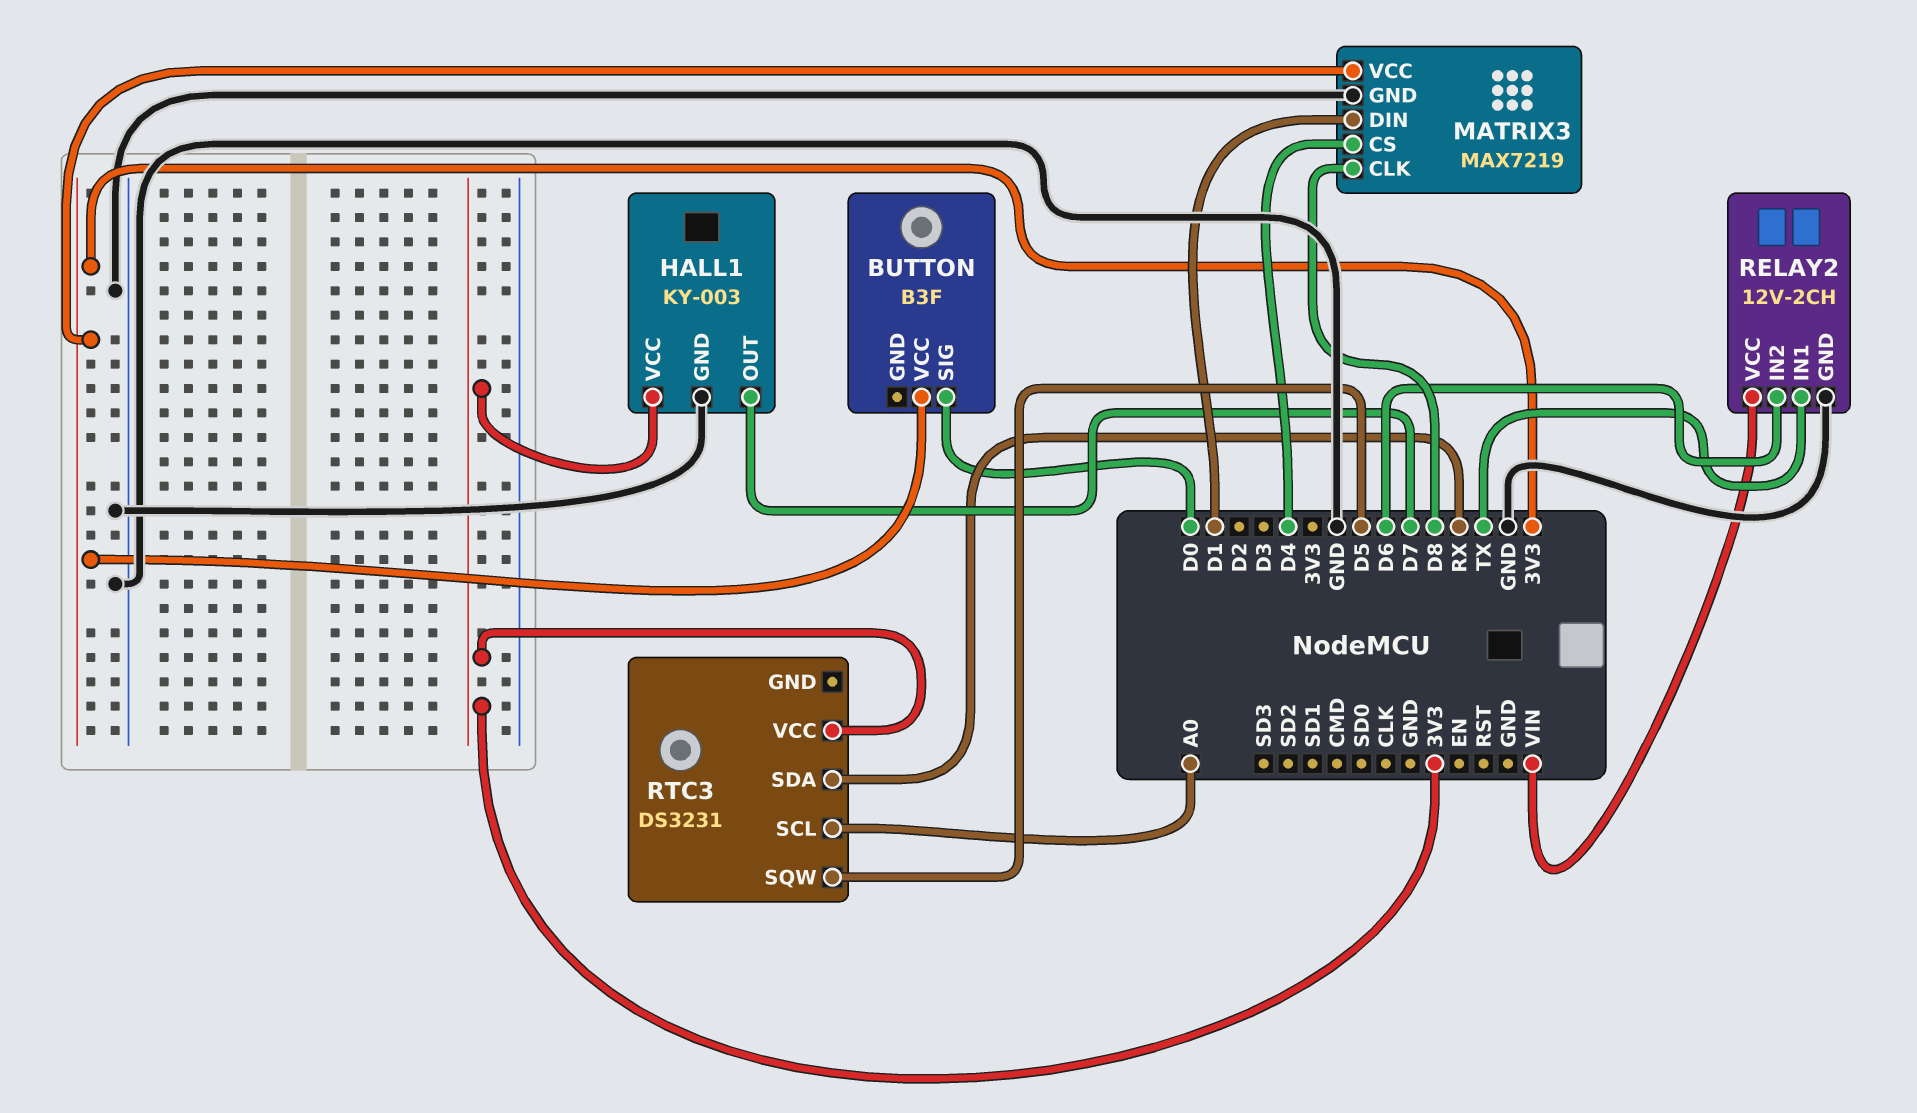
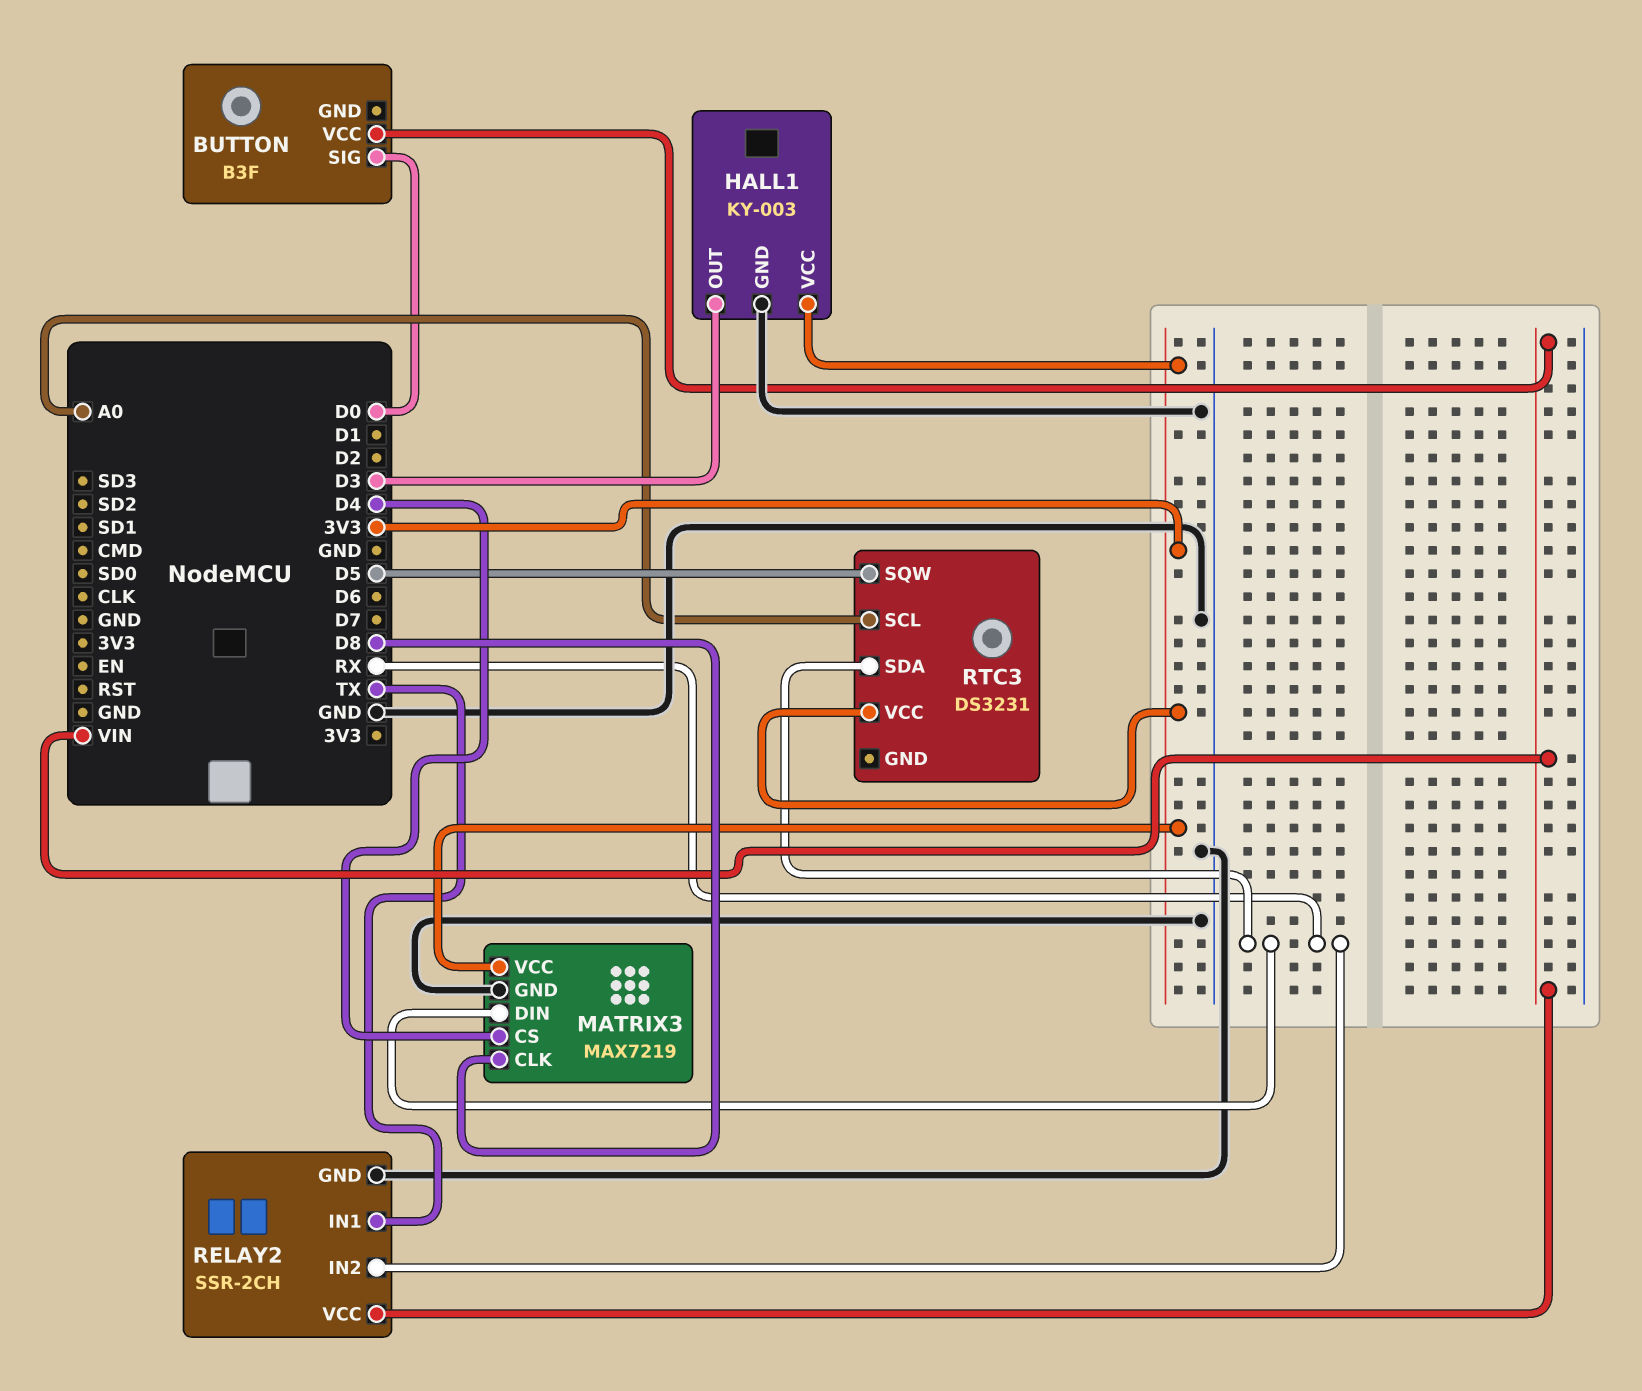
BUTTON pin VCC: 3V3 -> VIN
HALL1 pin OUT: D7 -> D3
MATRIX3 pin DIN: D1 -> RX
RELAY2: 12V-2CH -> SSR-2CH
RELAY2 pin IN2: D6 -> RX

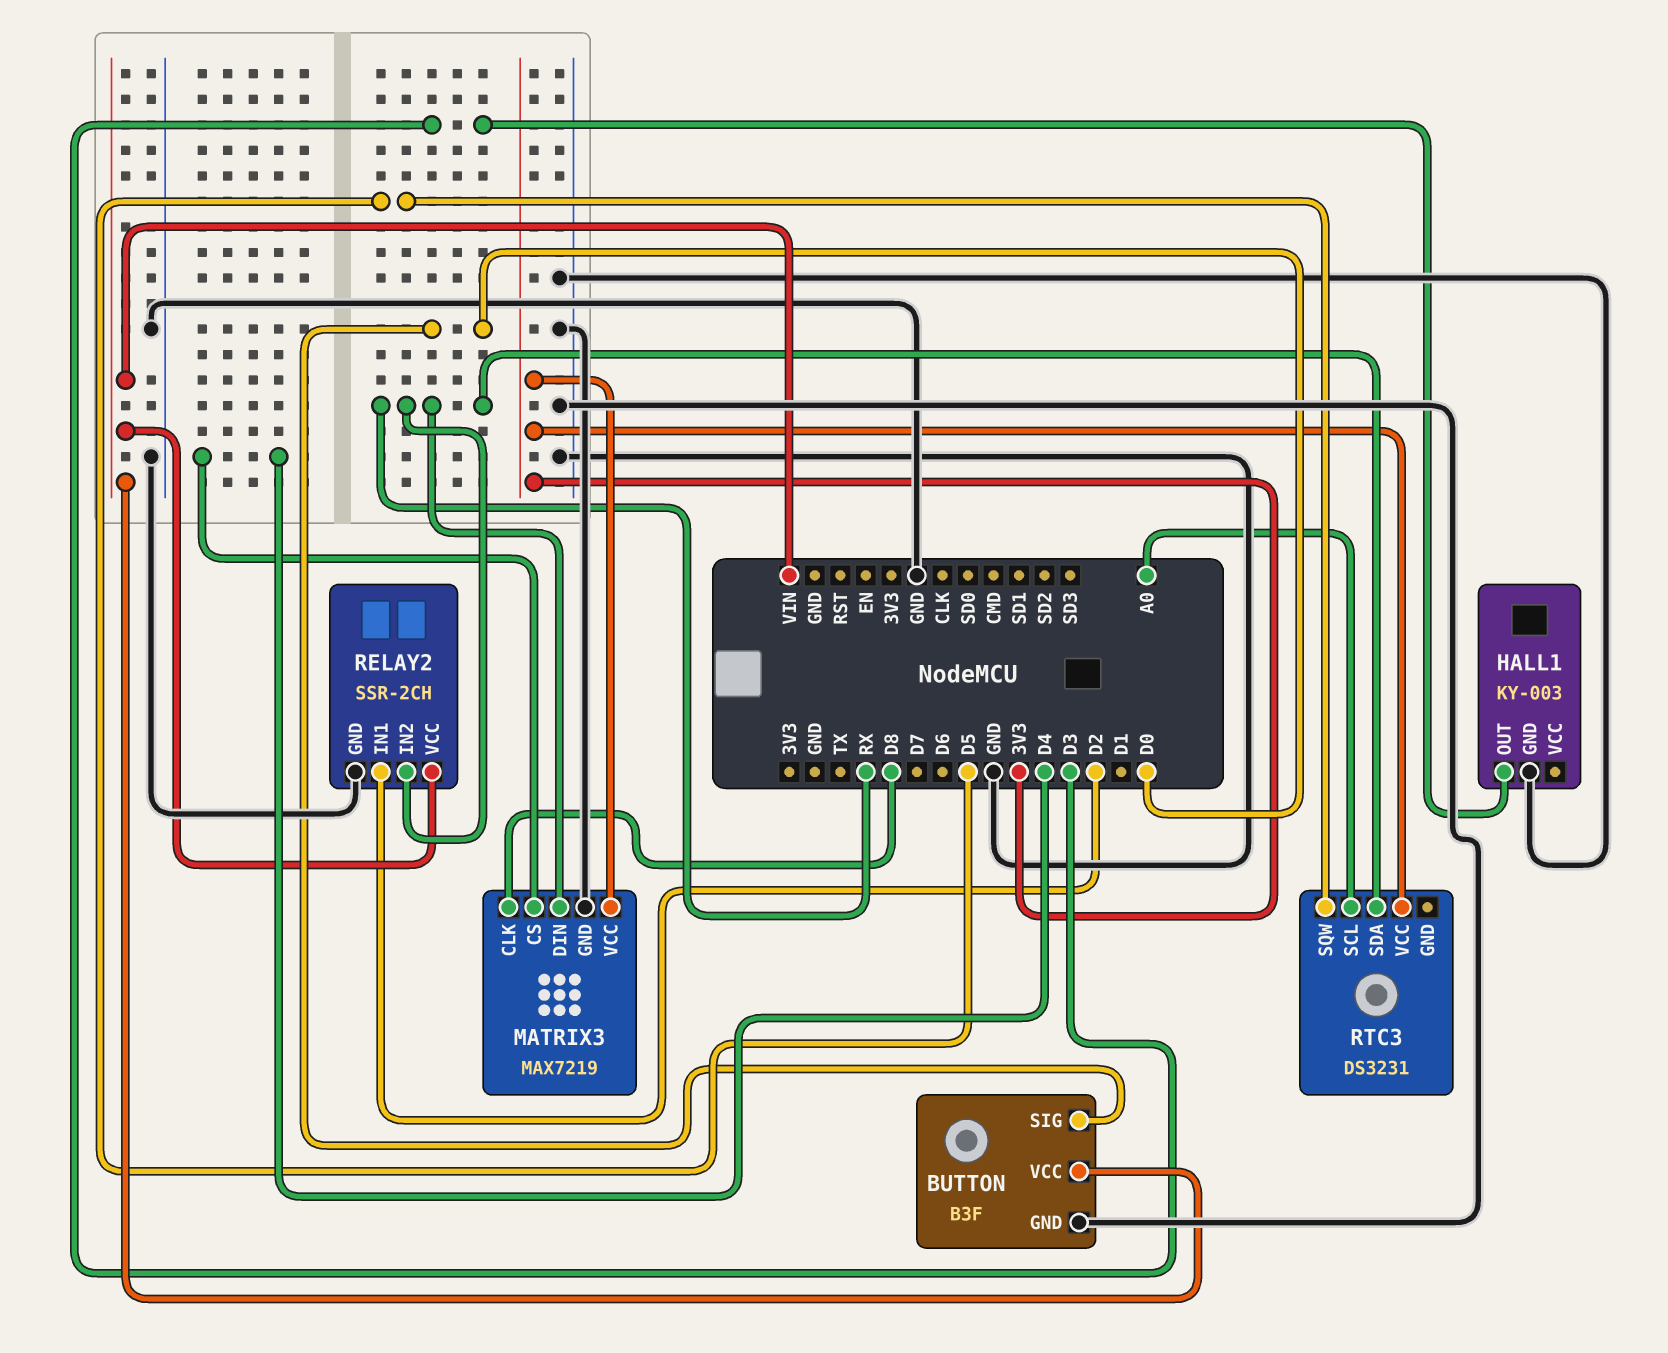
BUTTON pin GND: none -> GND
HALL1 pin VCC: 3V3 -> none
RELAY2 pin IN1: TX -> D2

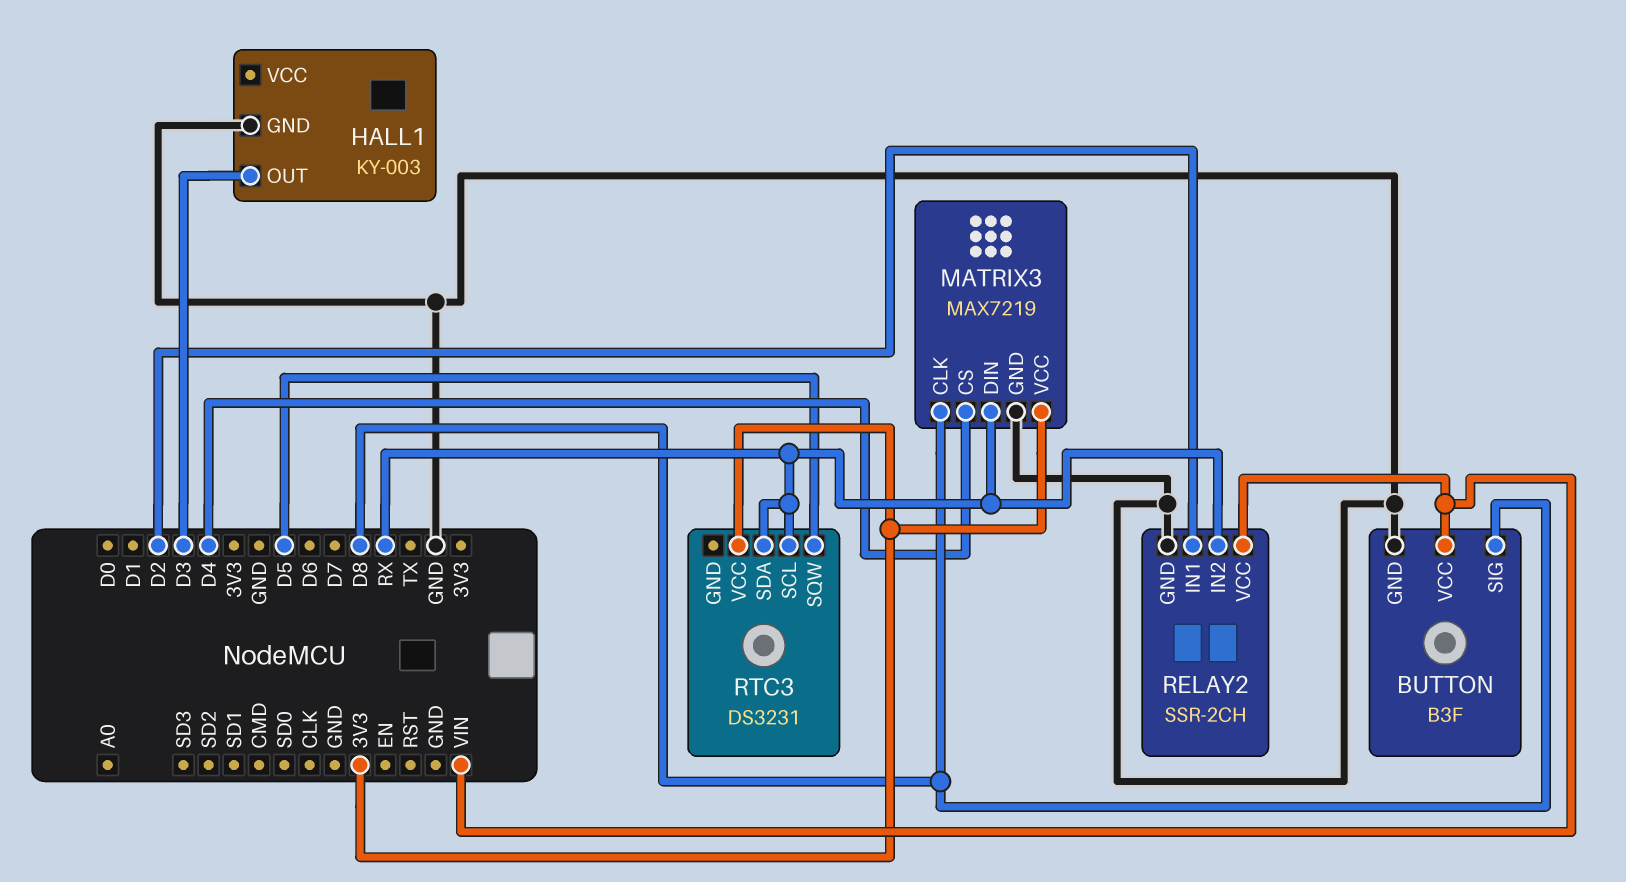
BUTTON pin SIG: D0 -> D8
RTC3 pin SCL: A0 -> RX

